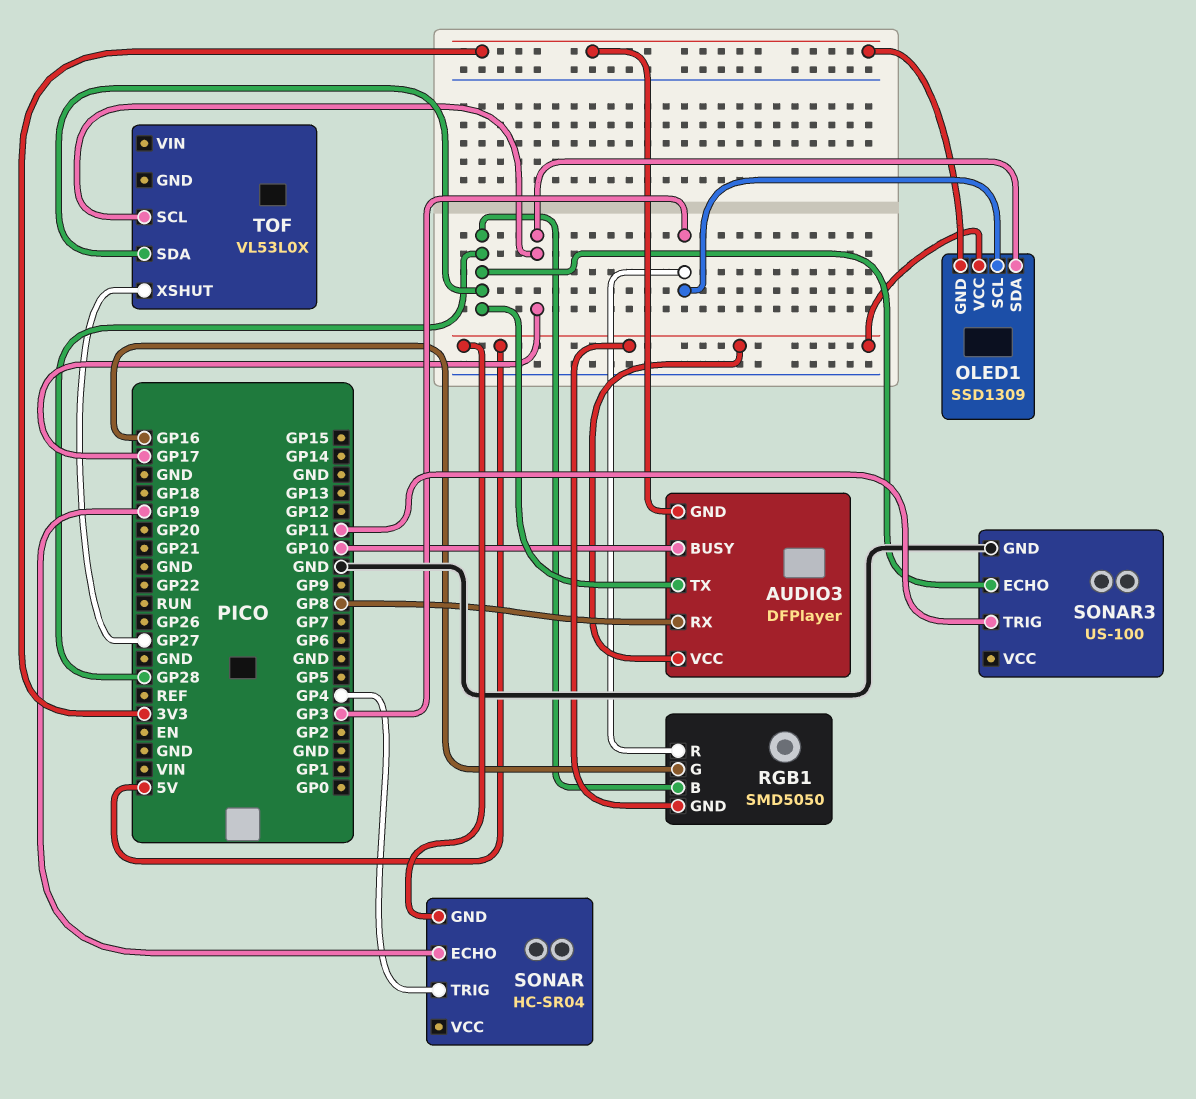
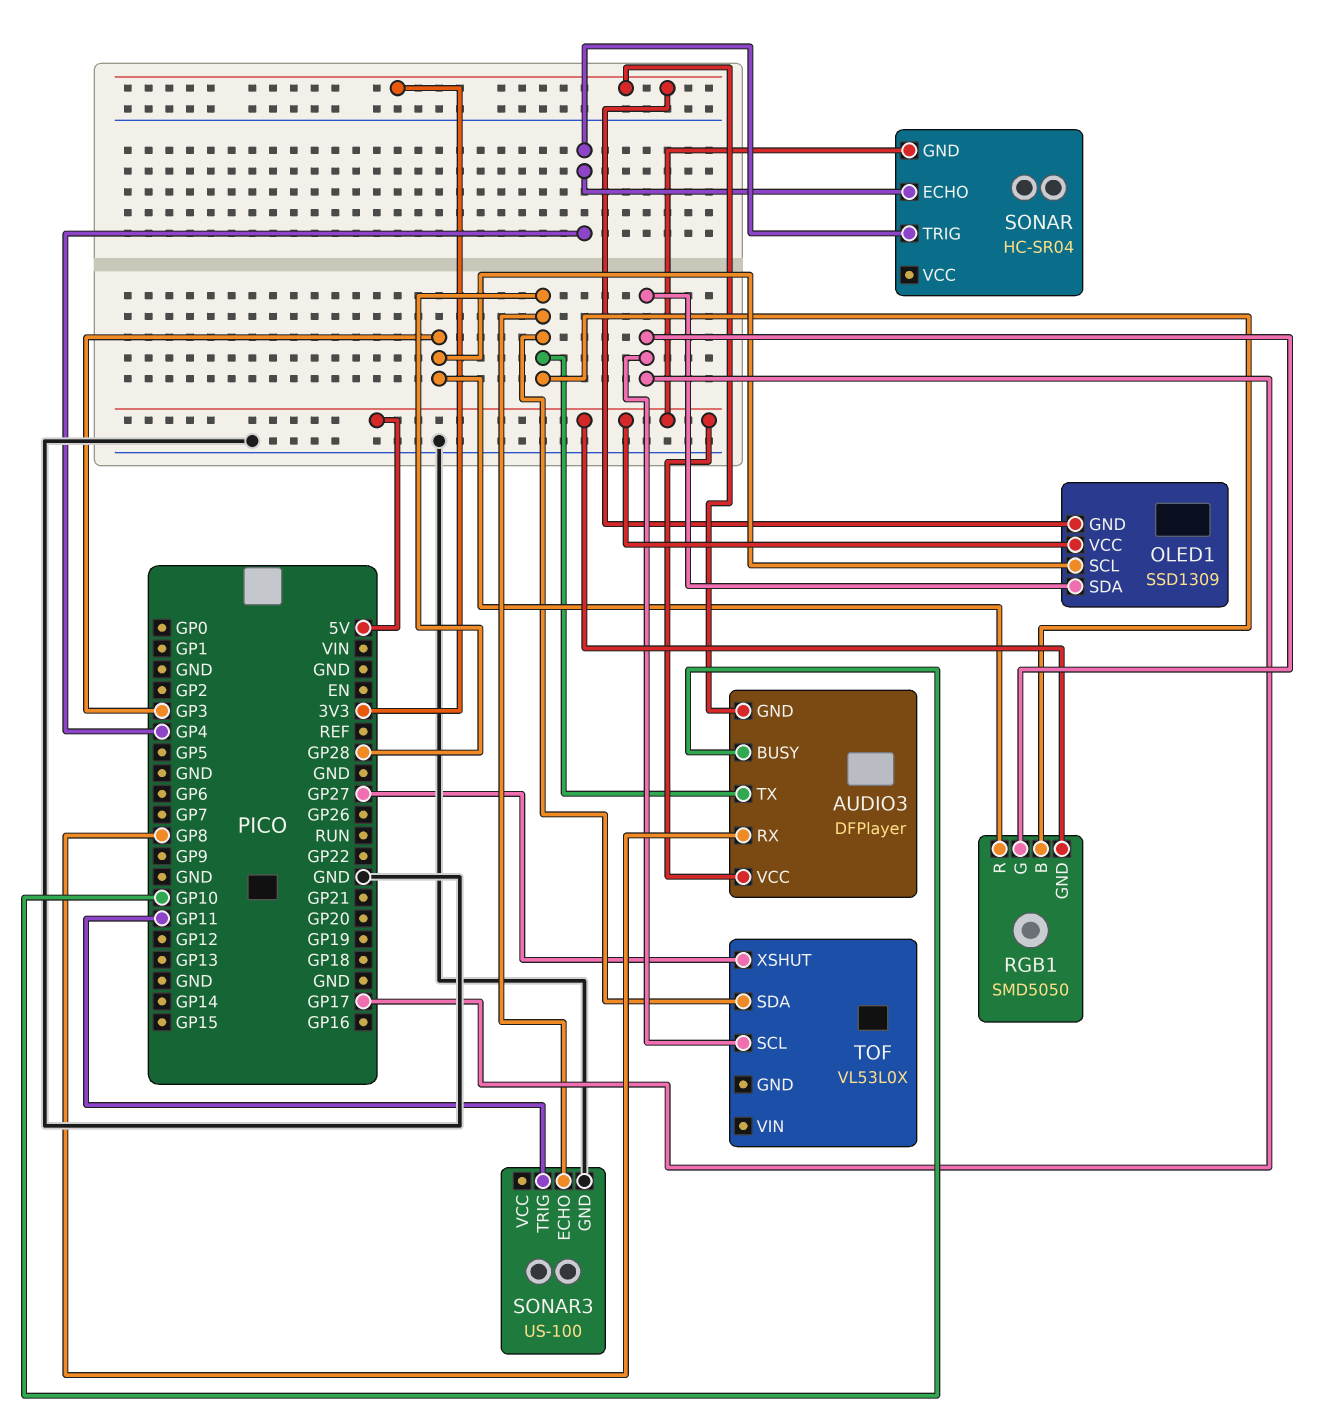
RGB1 pin G: GP16 -> GP17
SONAR pin ECHO: GP19 -> GP4

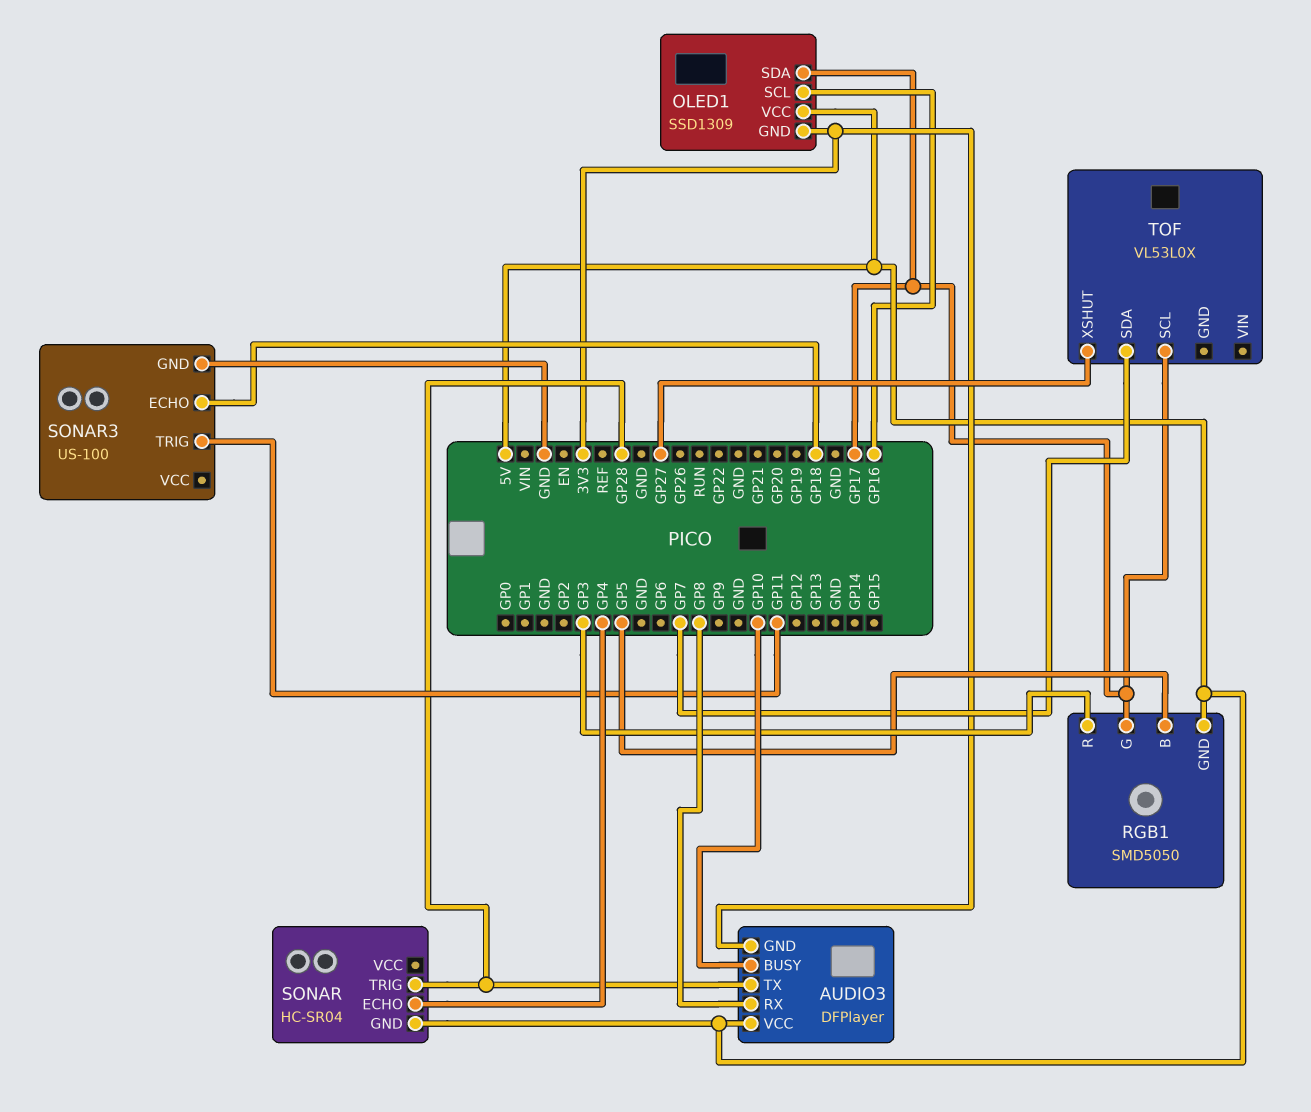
OLED1 pin SCL: GP3 -> GP16
RGB1 pin B: GP28 -> GP5
SONAR pin TRIG: GP4 -> GP28
SONAR3 pin ECHO: GP28 -> GP18
TOF pin SDA: GP28 -> GP7

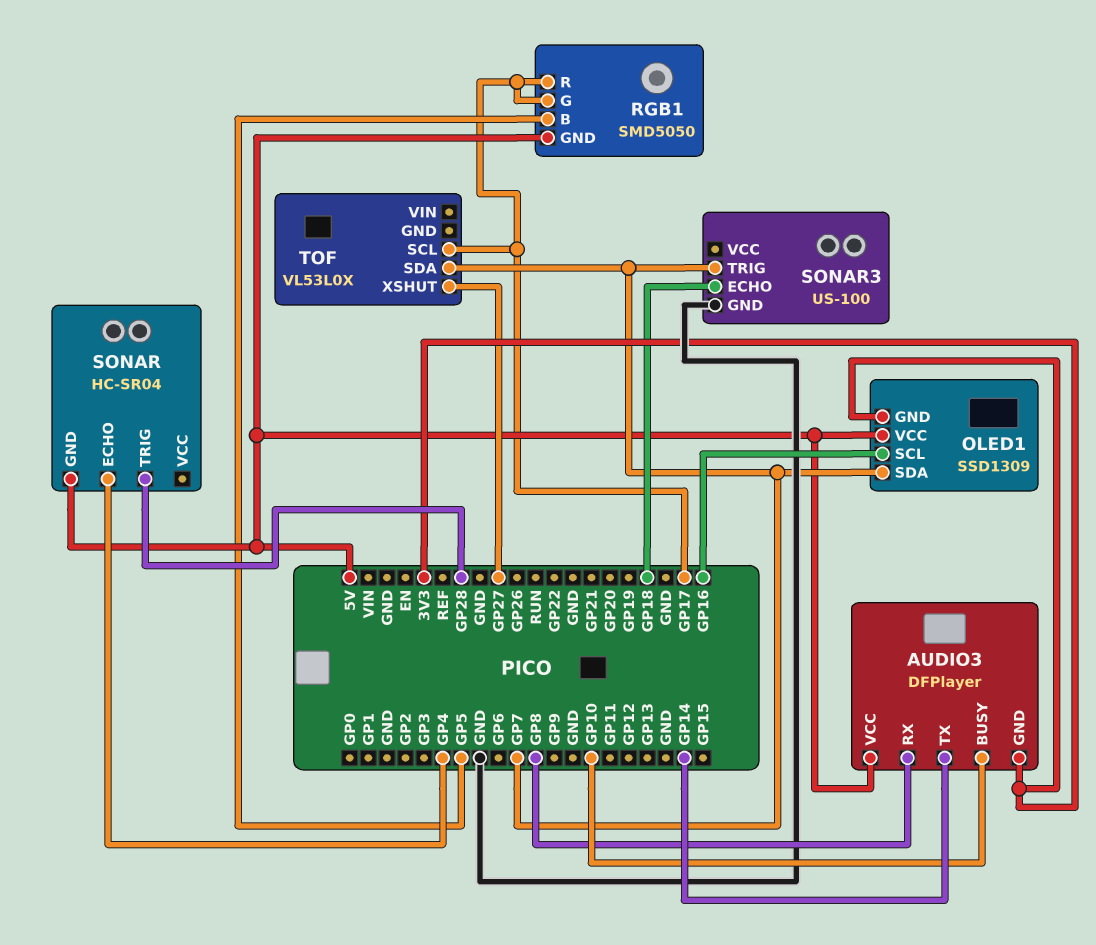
AUDIO3 pin TX: GP28 -> GP14
OLED1 pin SDA: GP17 -> GP7
RGB1 pin R: GP3 -> GP17
SONAR3 pin TRIG: GP11 -> GP7

